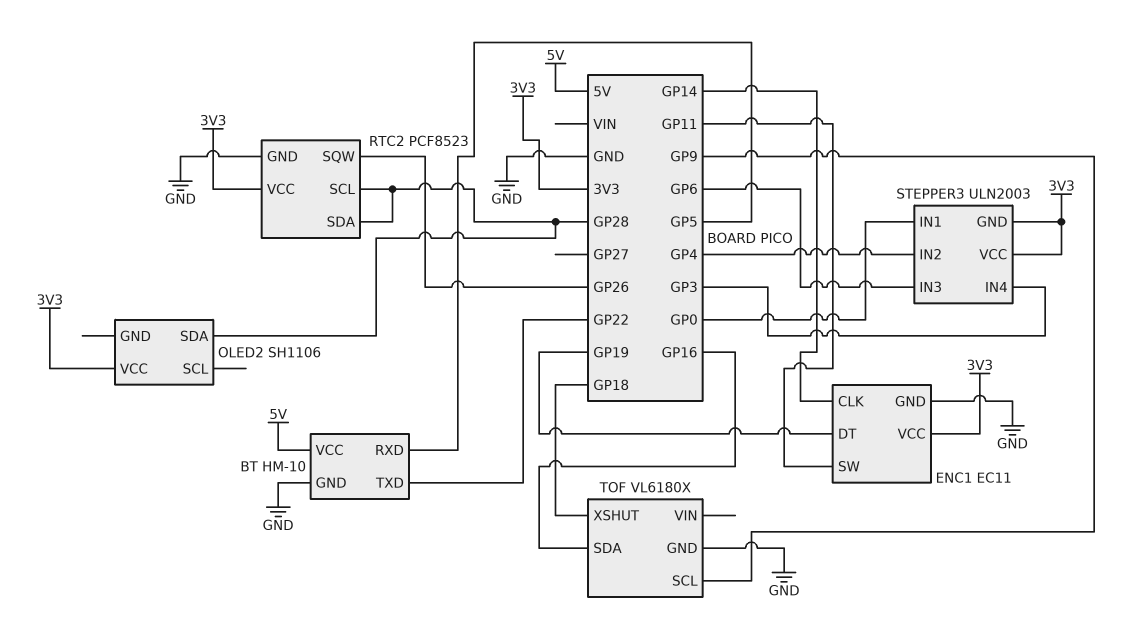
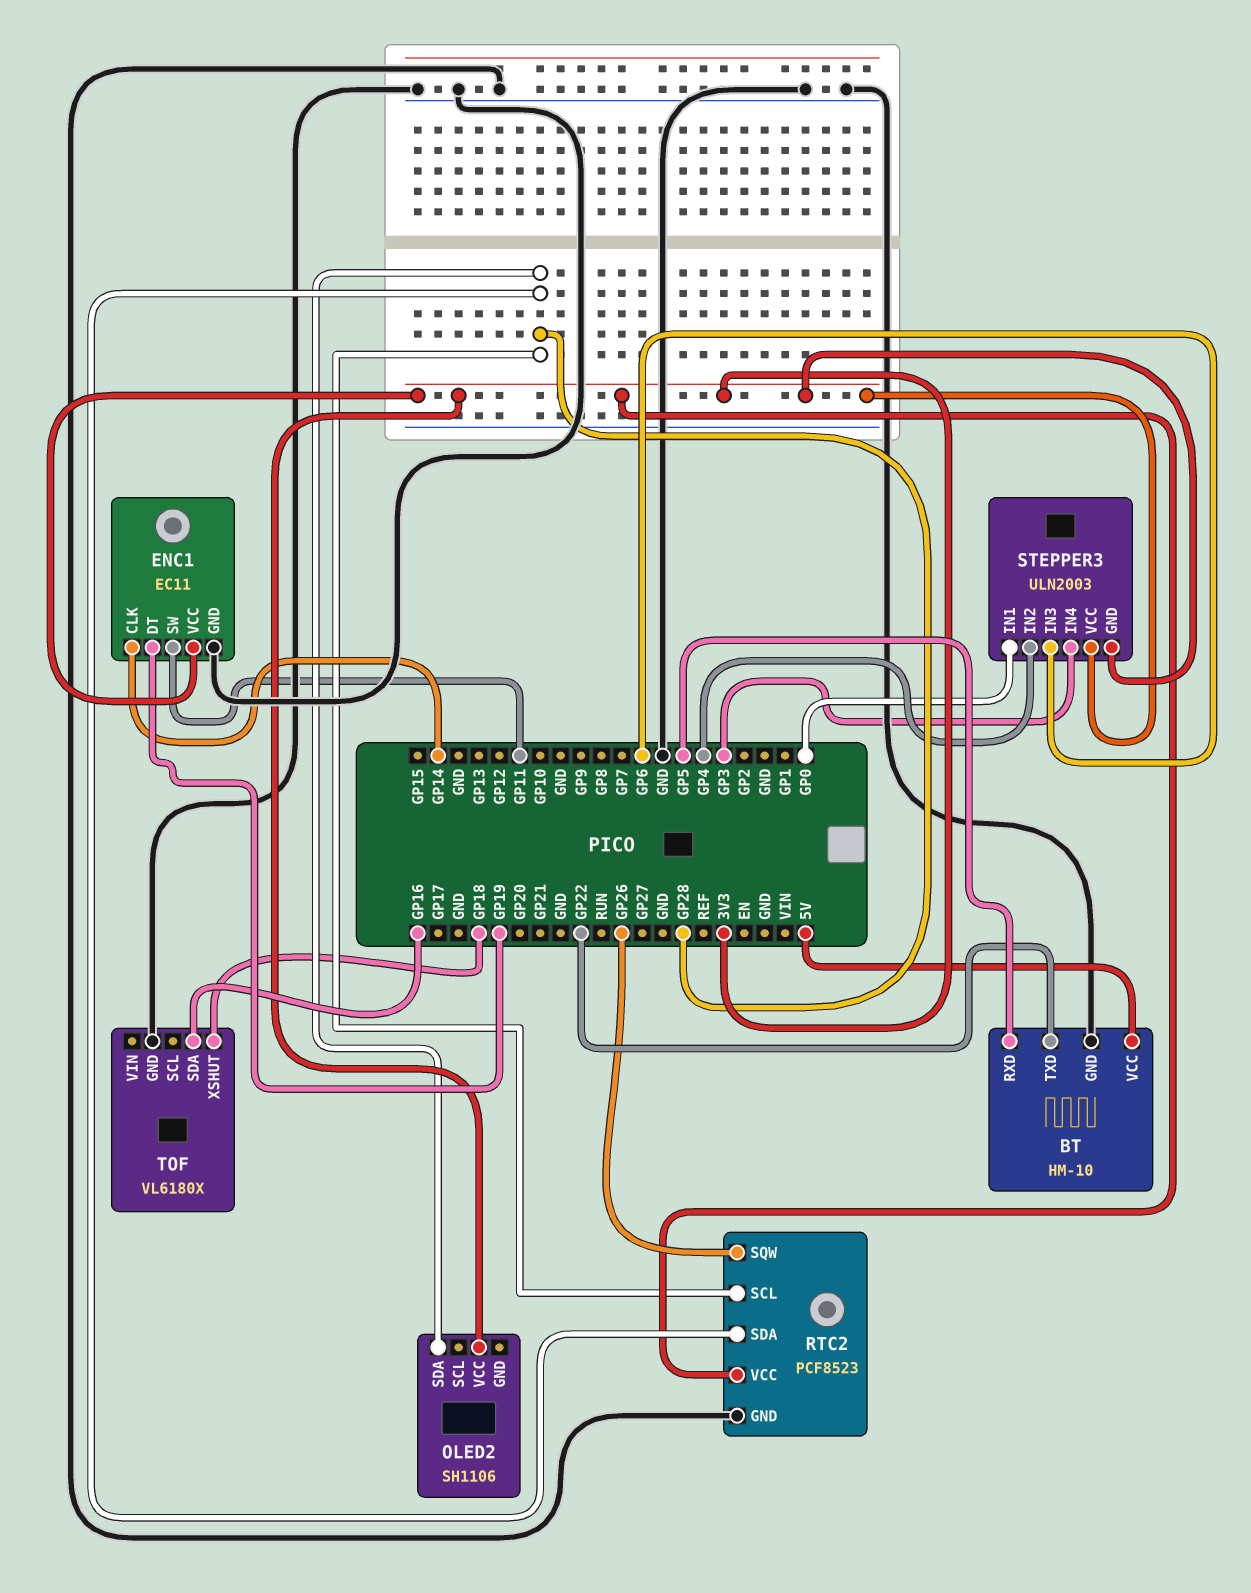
TOF pin SCL: GP9 -> none

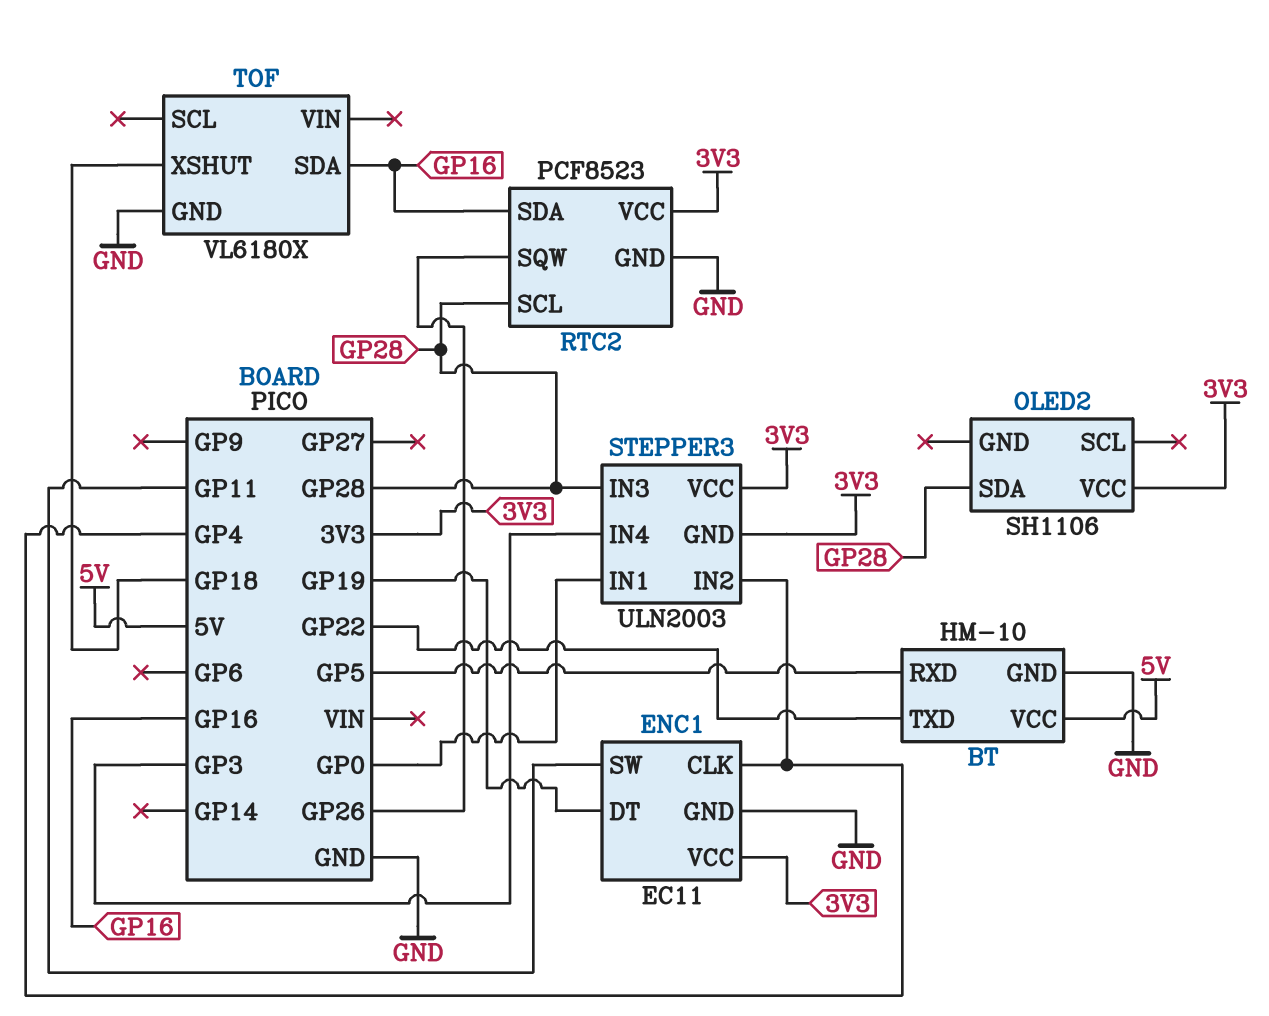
ENC1 pin CLK: GP14 -> GP4
RTC2 pin SDA: GP28 -> GP16
STEPPER3 pin IN3: GP6 -> GP28

